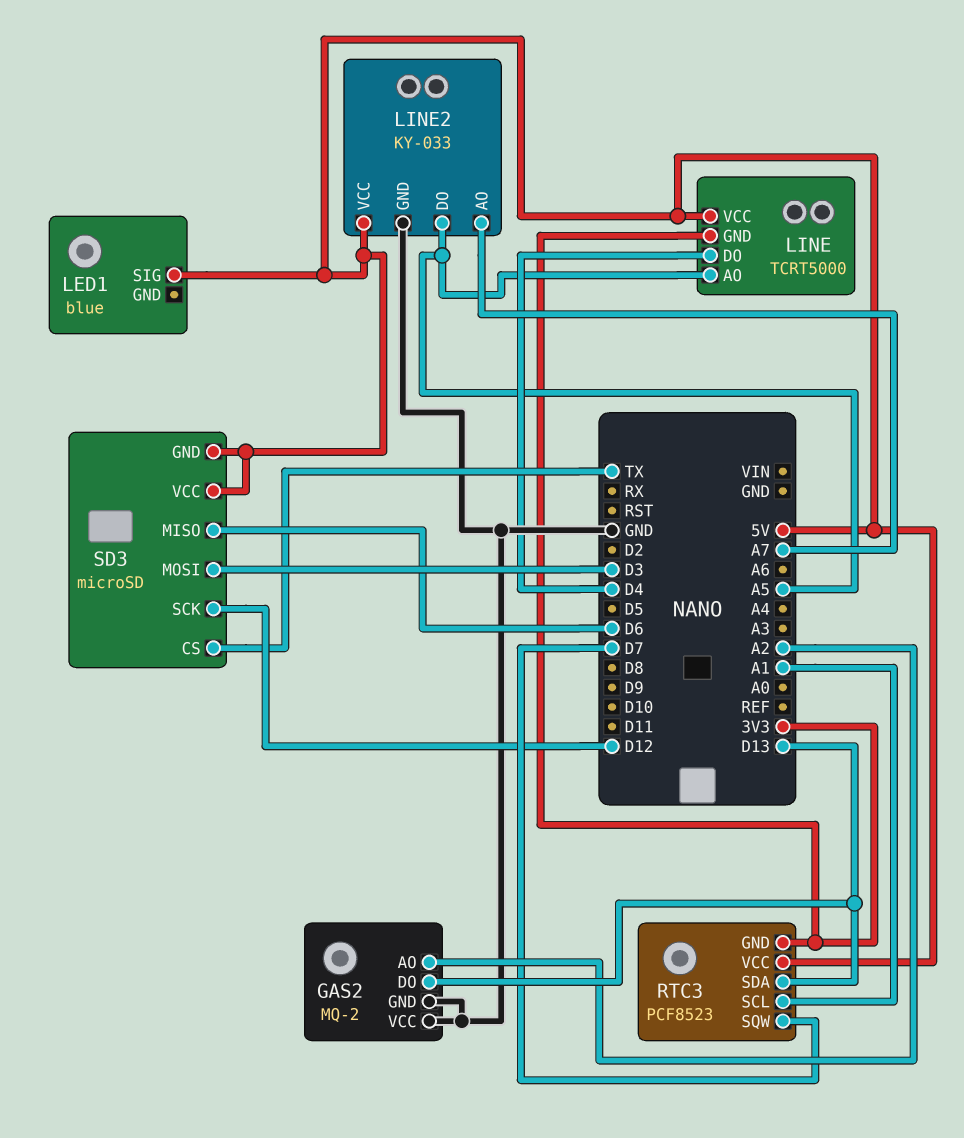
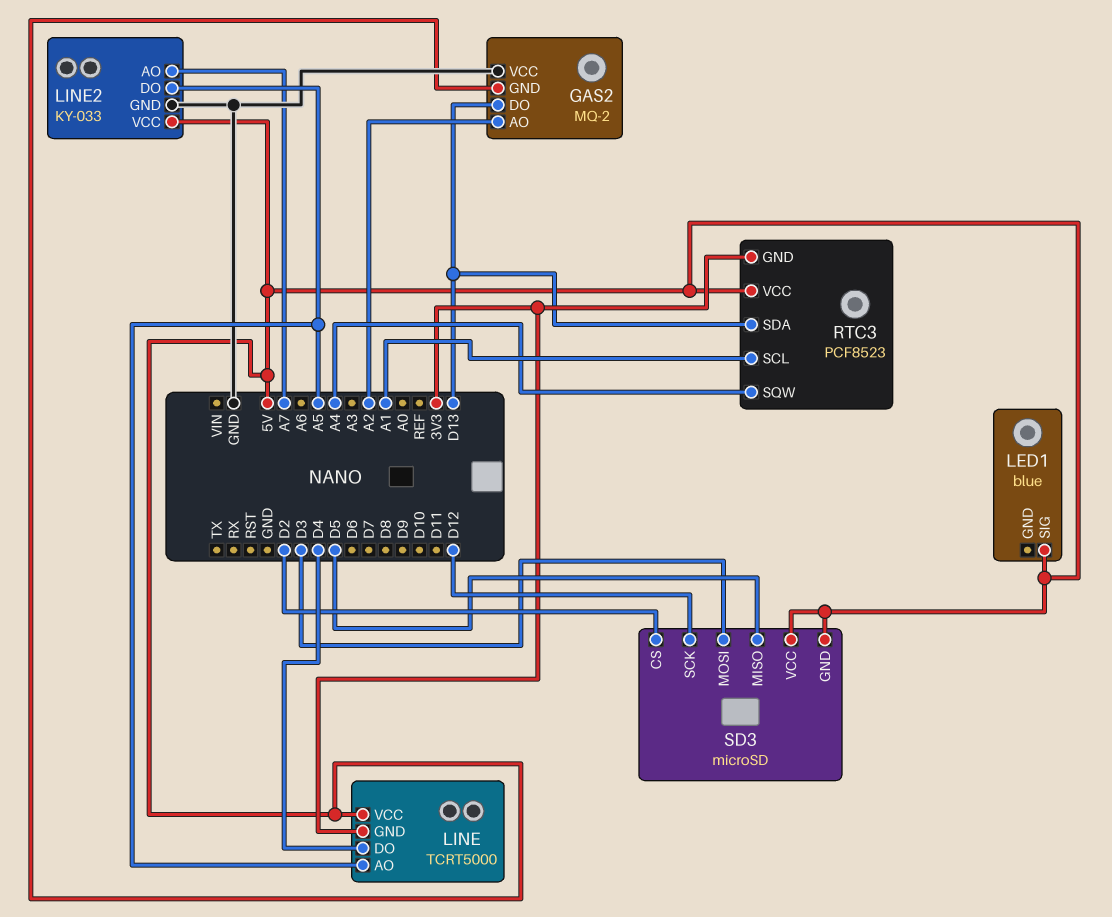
GAS2 pin GND: GND -> 5V
RTC3 pin SQW: D7 -> A4
SD3 pin CS: TX -> D2
SD3 pin MISO: D6 -> D5

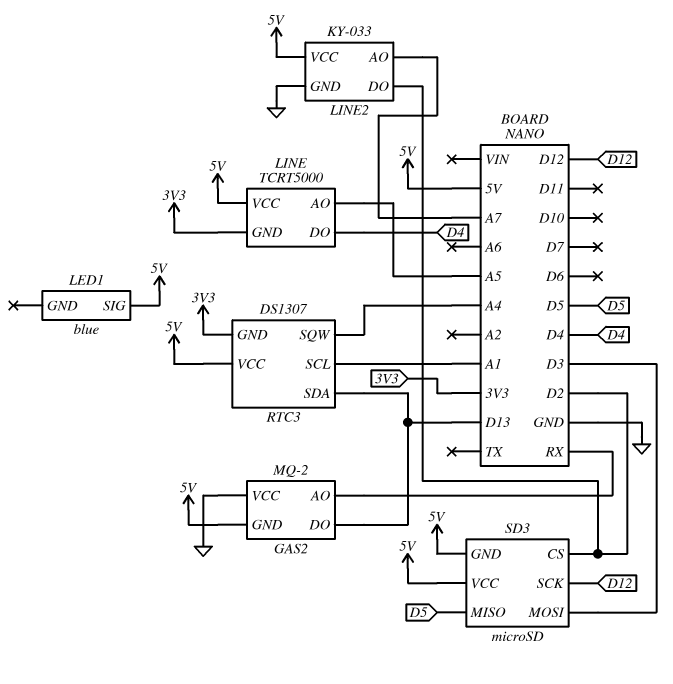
GAS2 pin AO: A2 -> RX
LINE2 pin DO: A5 -> D2
RTC3: PCF8523 -> DS1307

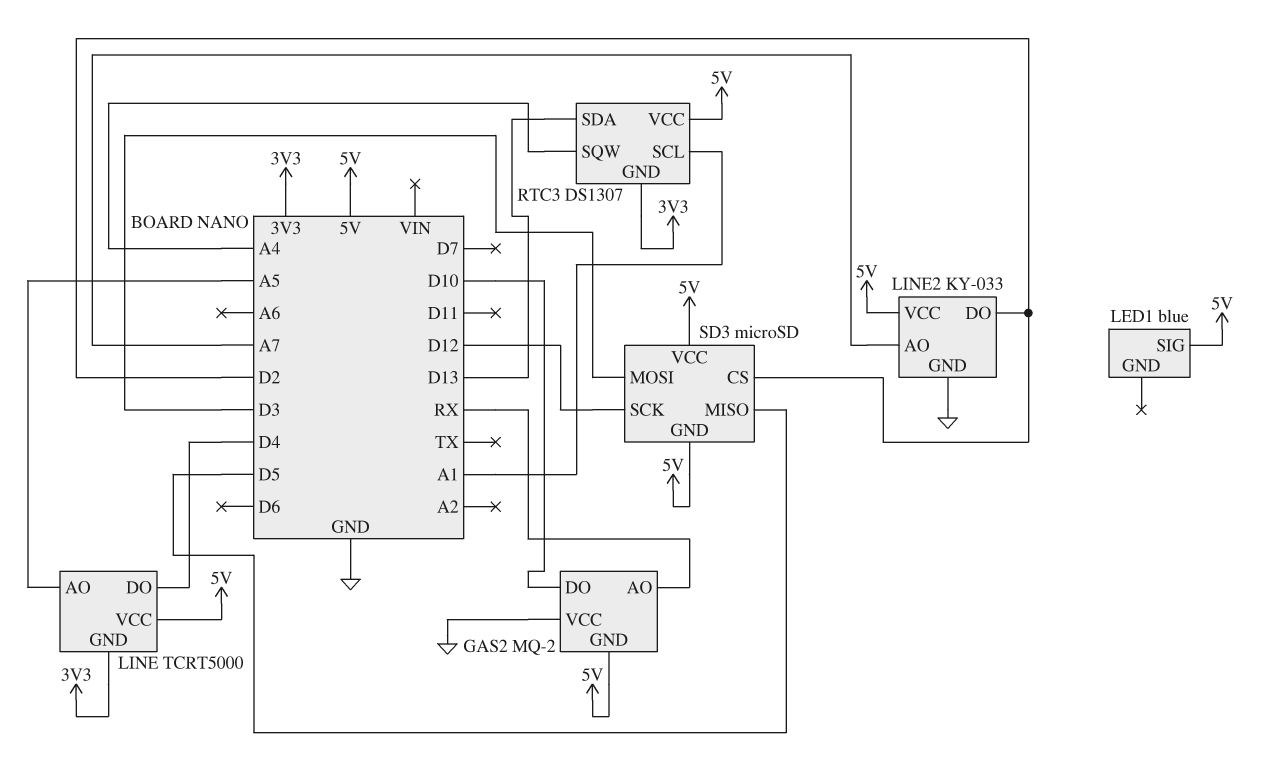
GAS2 pin DO: D13 -> D10

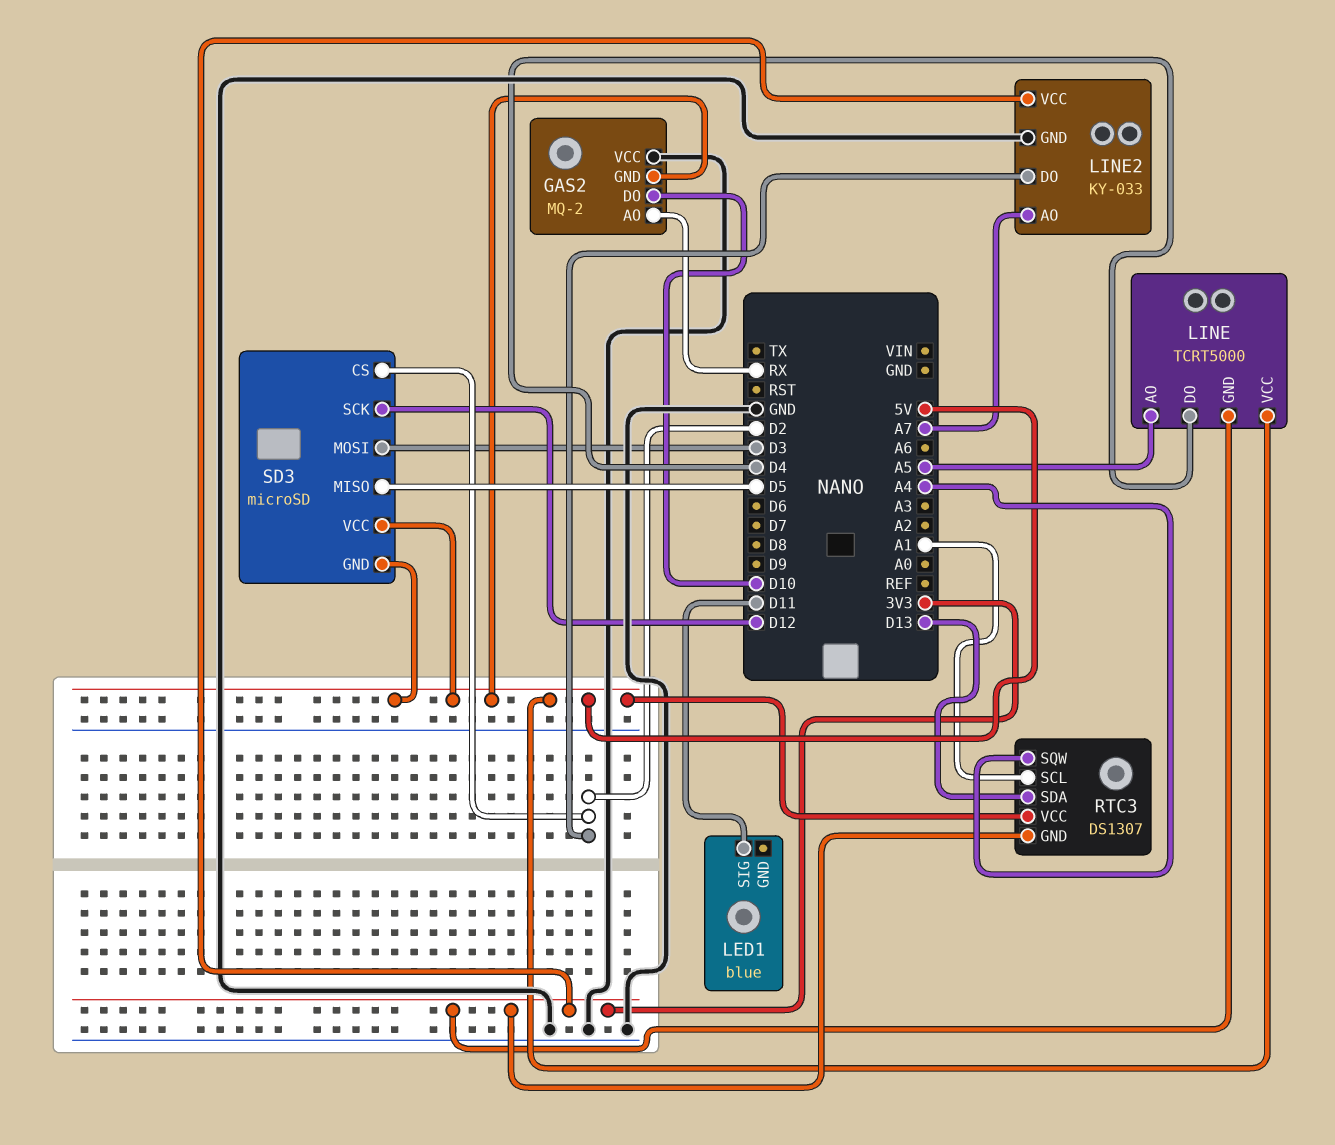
LED1 pin SIG: 5V -> D11
LINE2 pin VCC: 5V -> 3V3

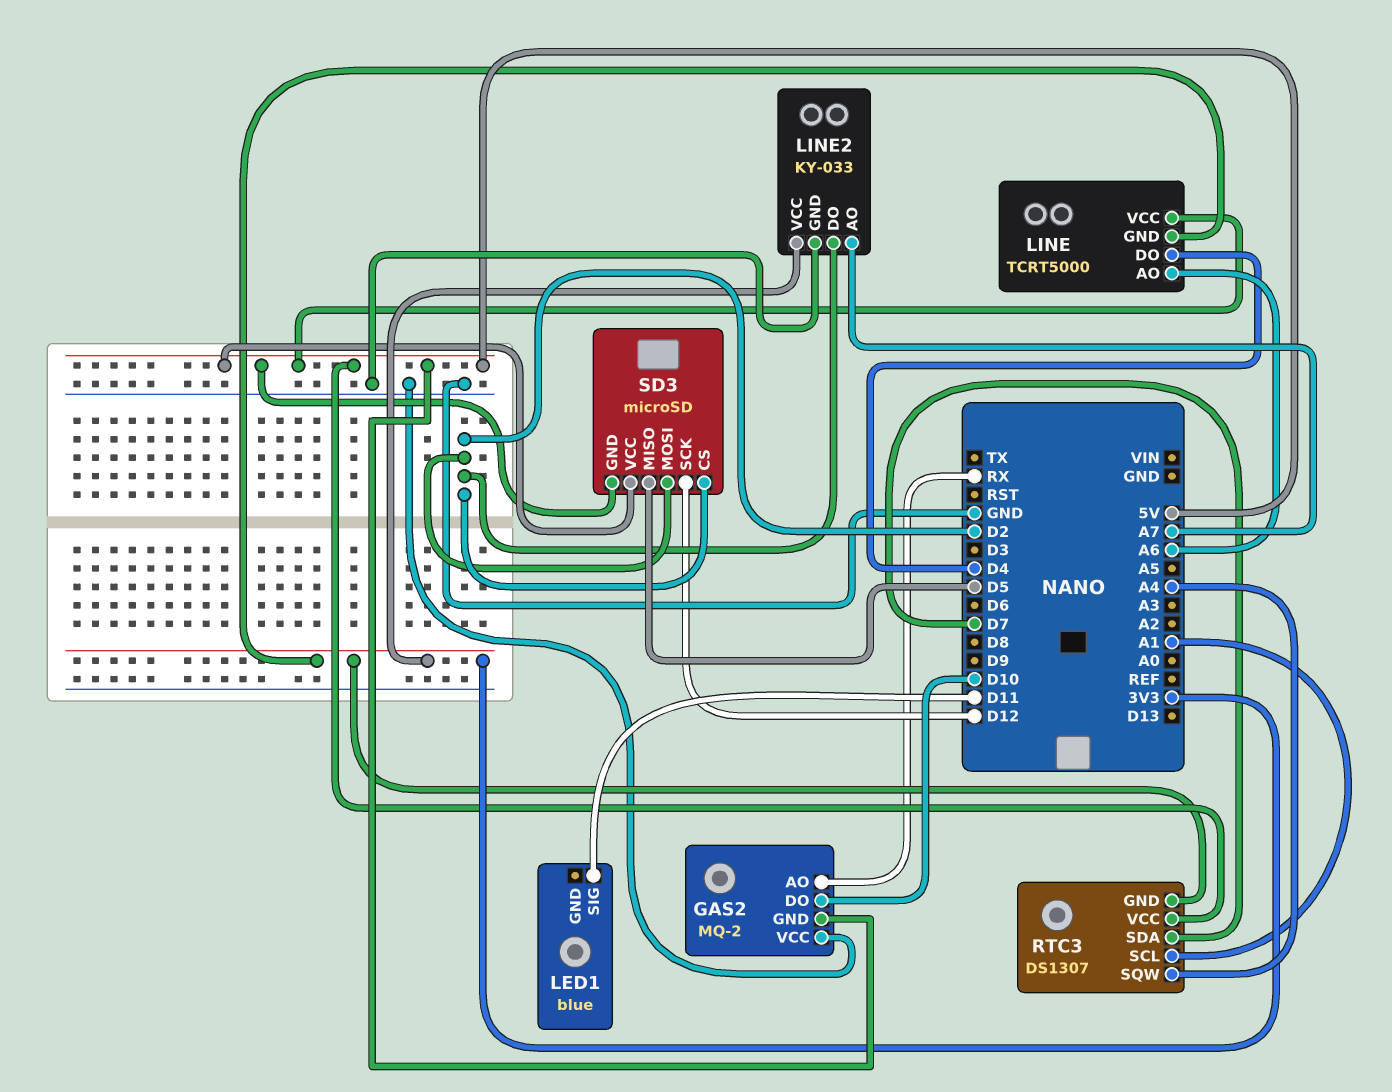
LINE pin AO: A5 -> A6
RTC3 pin SDA: D13 -> D7
SD3 pin MOSI: D3 -> D2

